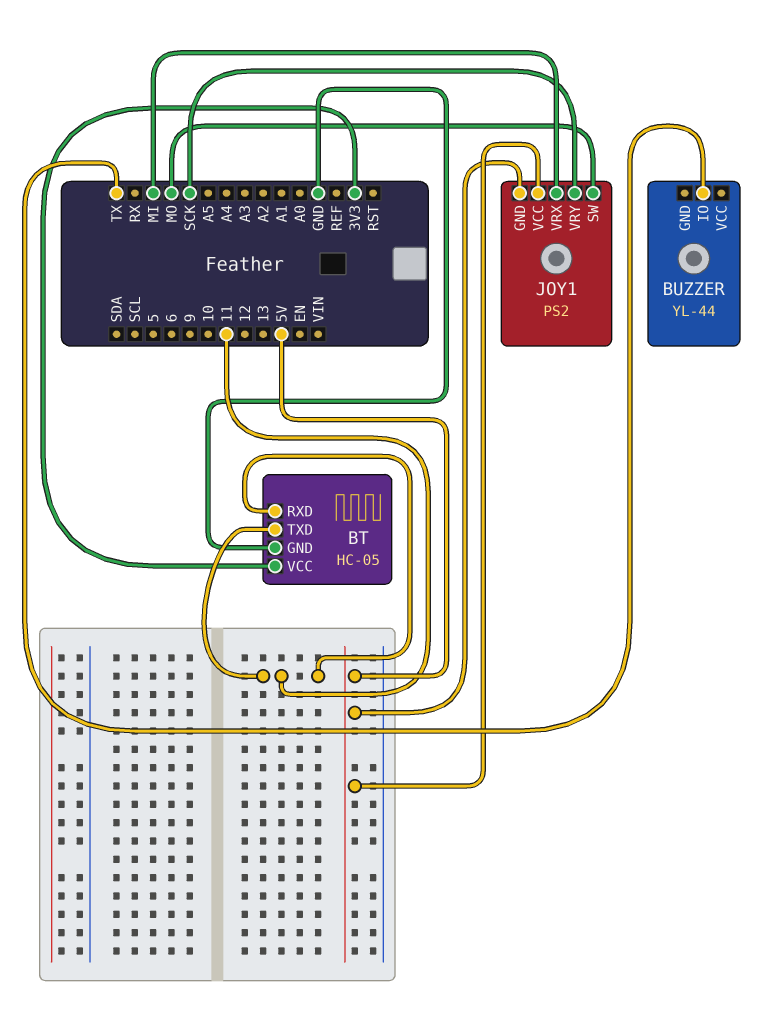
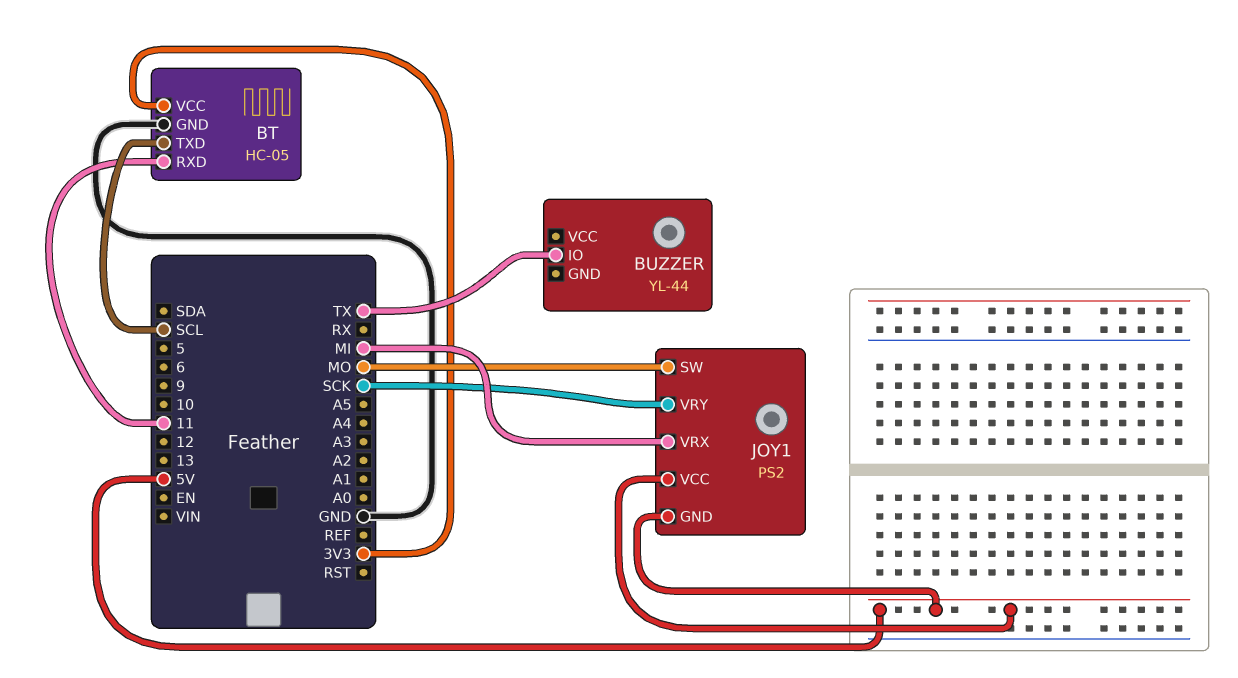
BT pin TXD: 11 -> SCL

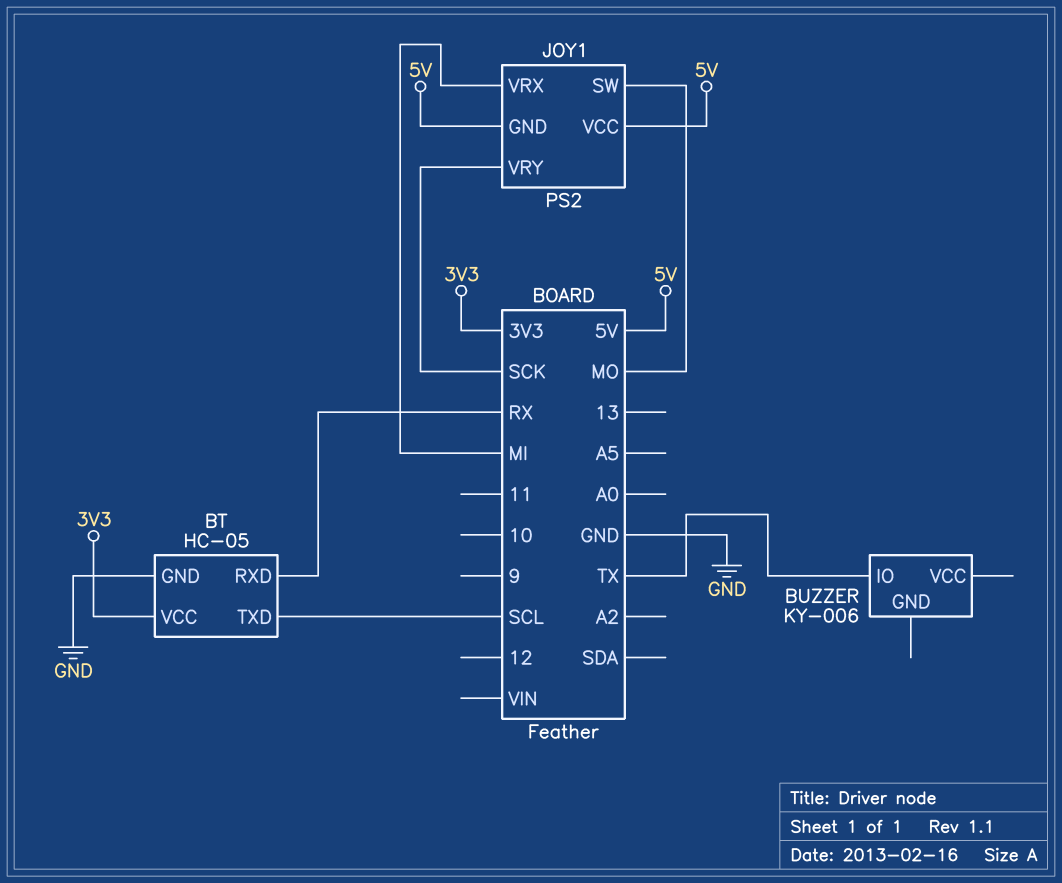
BT pin RXD: 11 -> RX
BUZZER: YL-44 -> KY-006

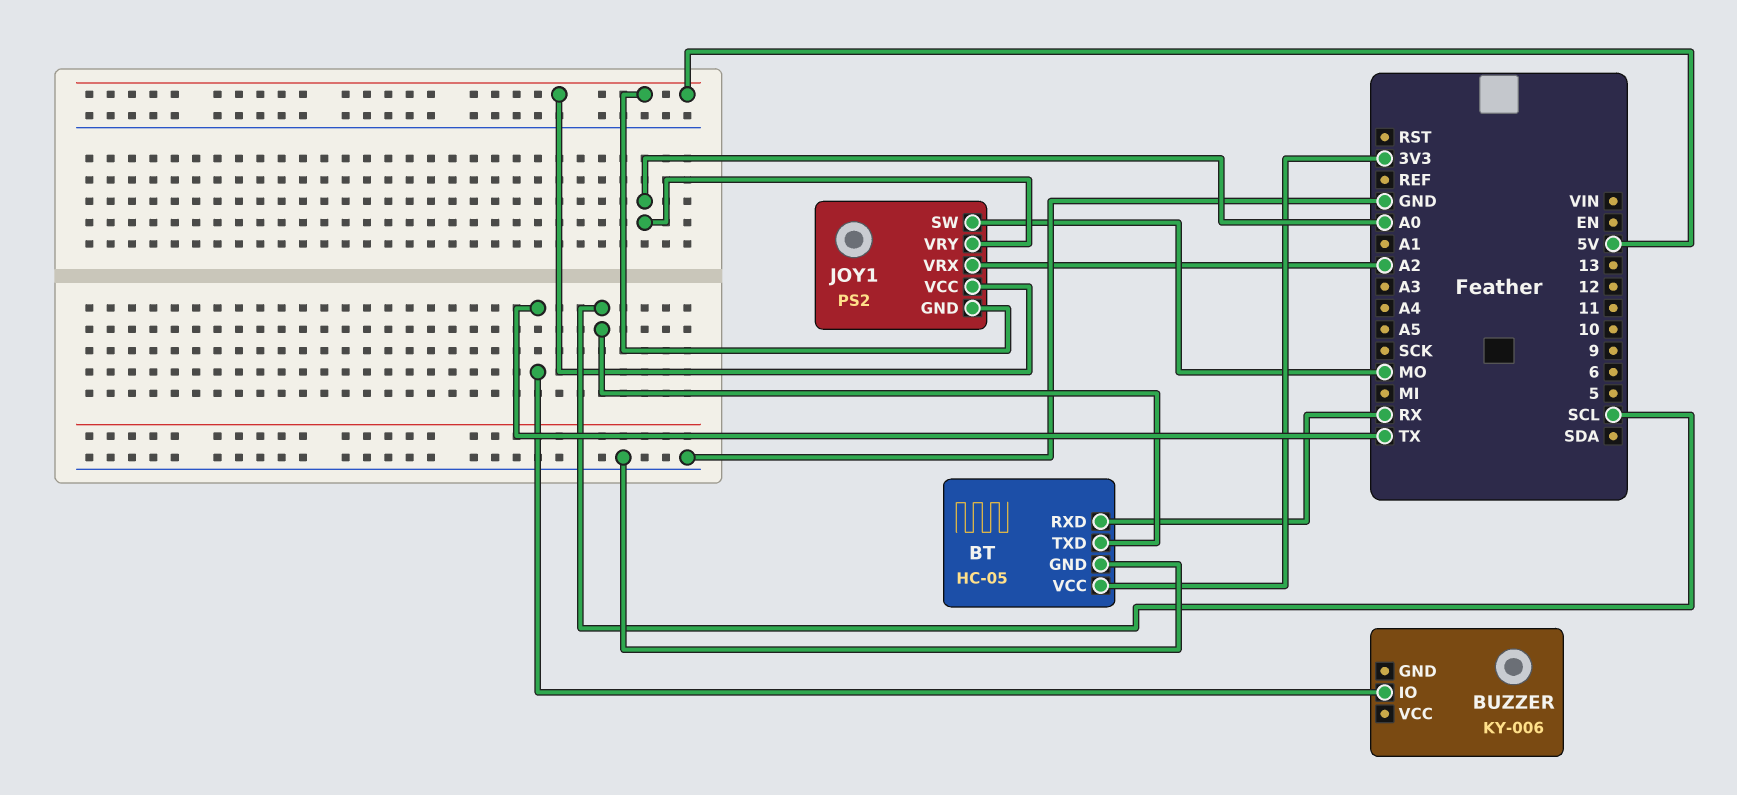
JOY1 pin VRX: MI -> A2
JOY1 pin VRY: SCK -> A0

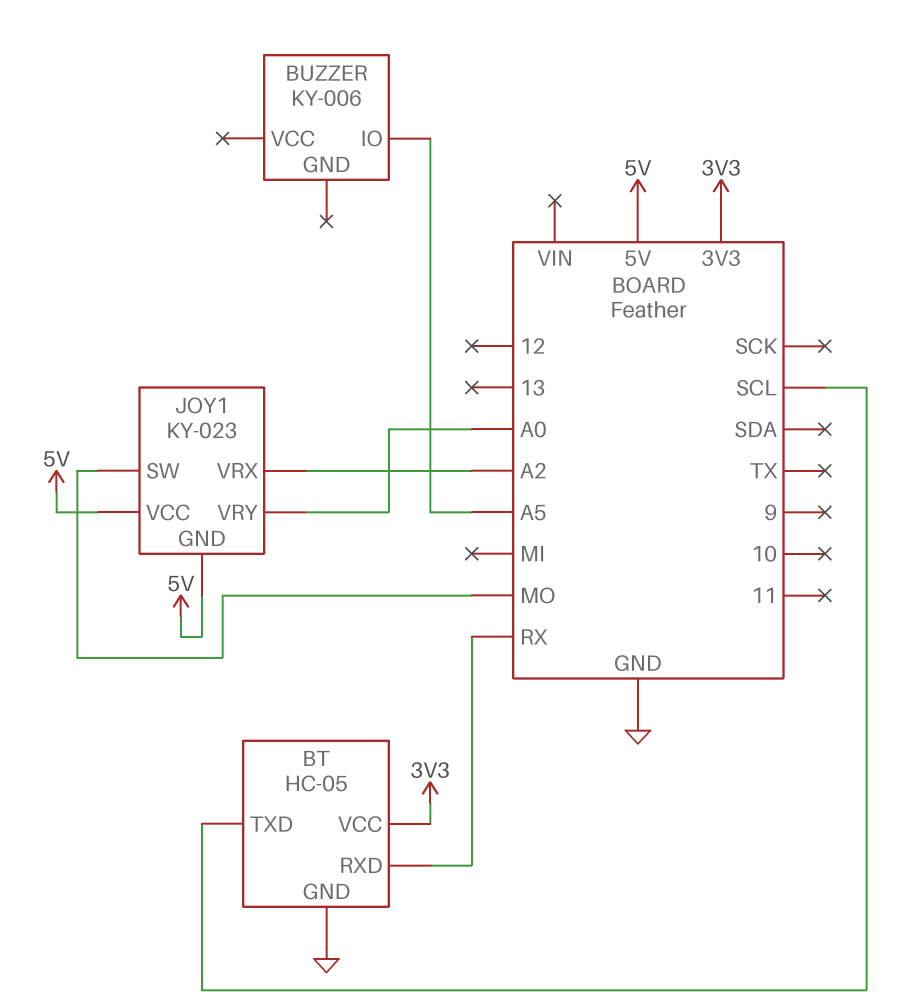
BUZZER pin IO: TX -> A5
JOY1: PS2 -> KY-023

